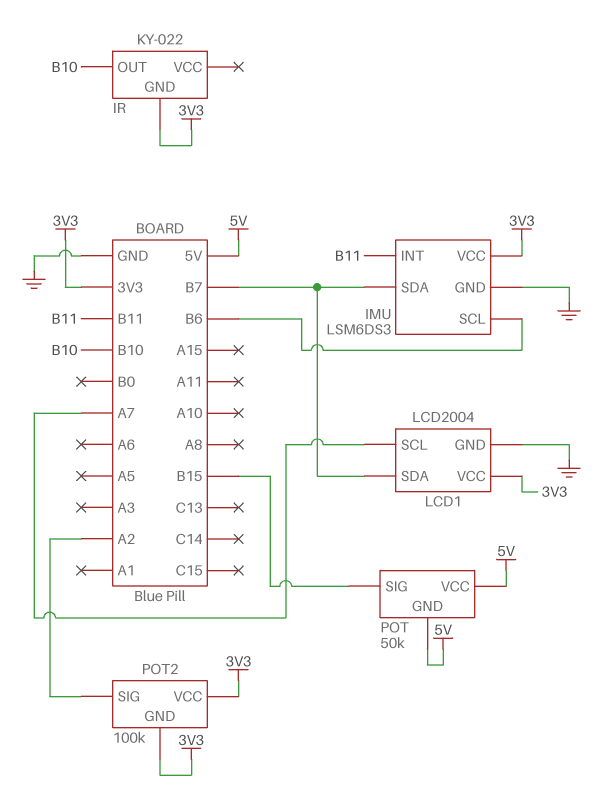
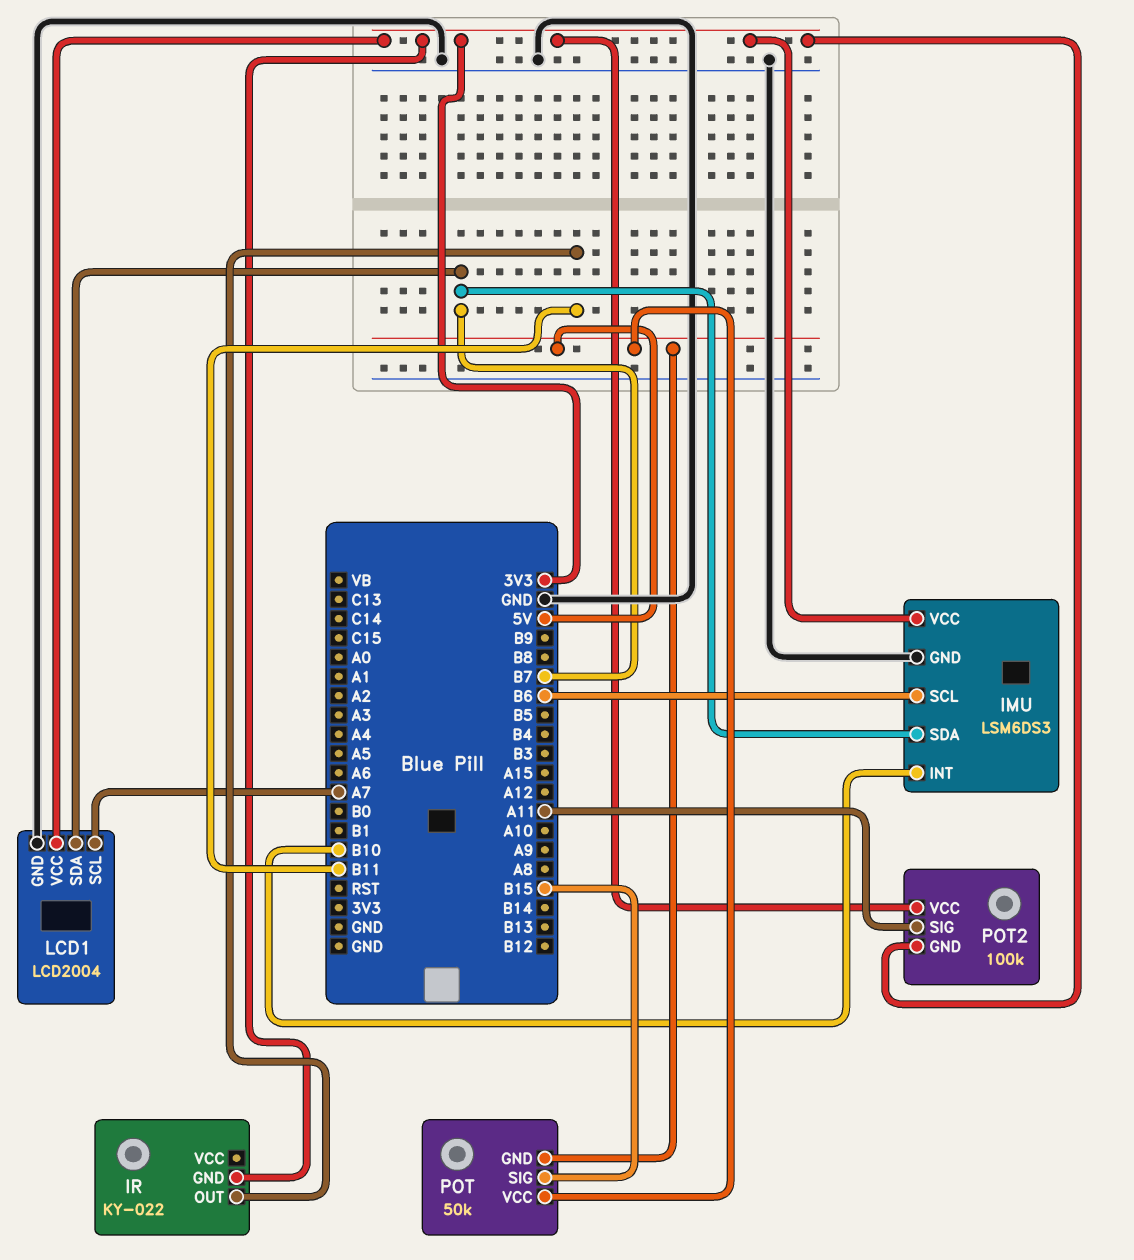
IMU pin INT: B11 -> B10
IR pin OUT: B10 -> B11
POT2 pin SIG: A2 -> A11

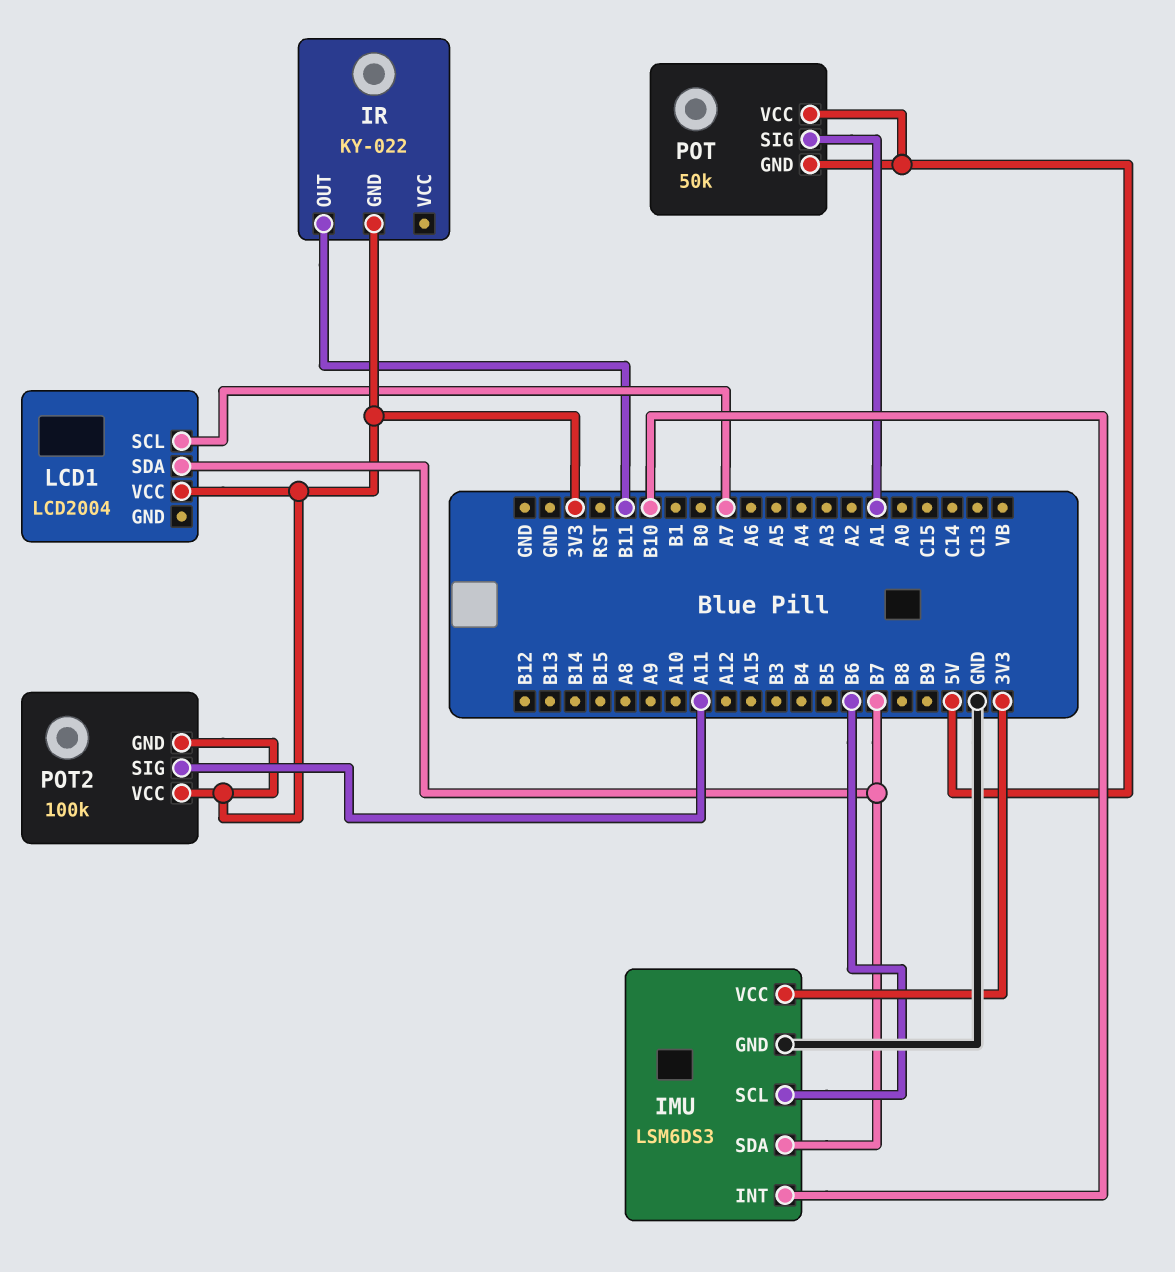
LCD1 pin GND: GND -> none
POT pin SIG: B15 -> A1

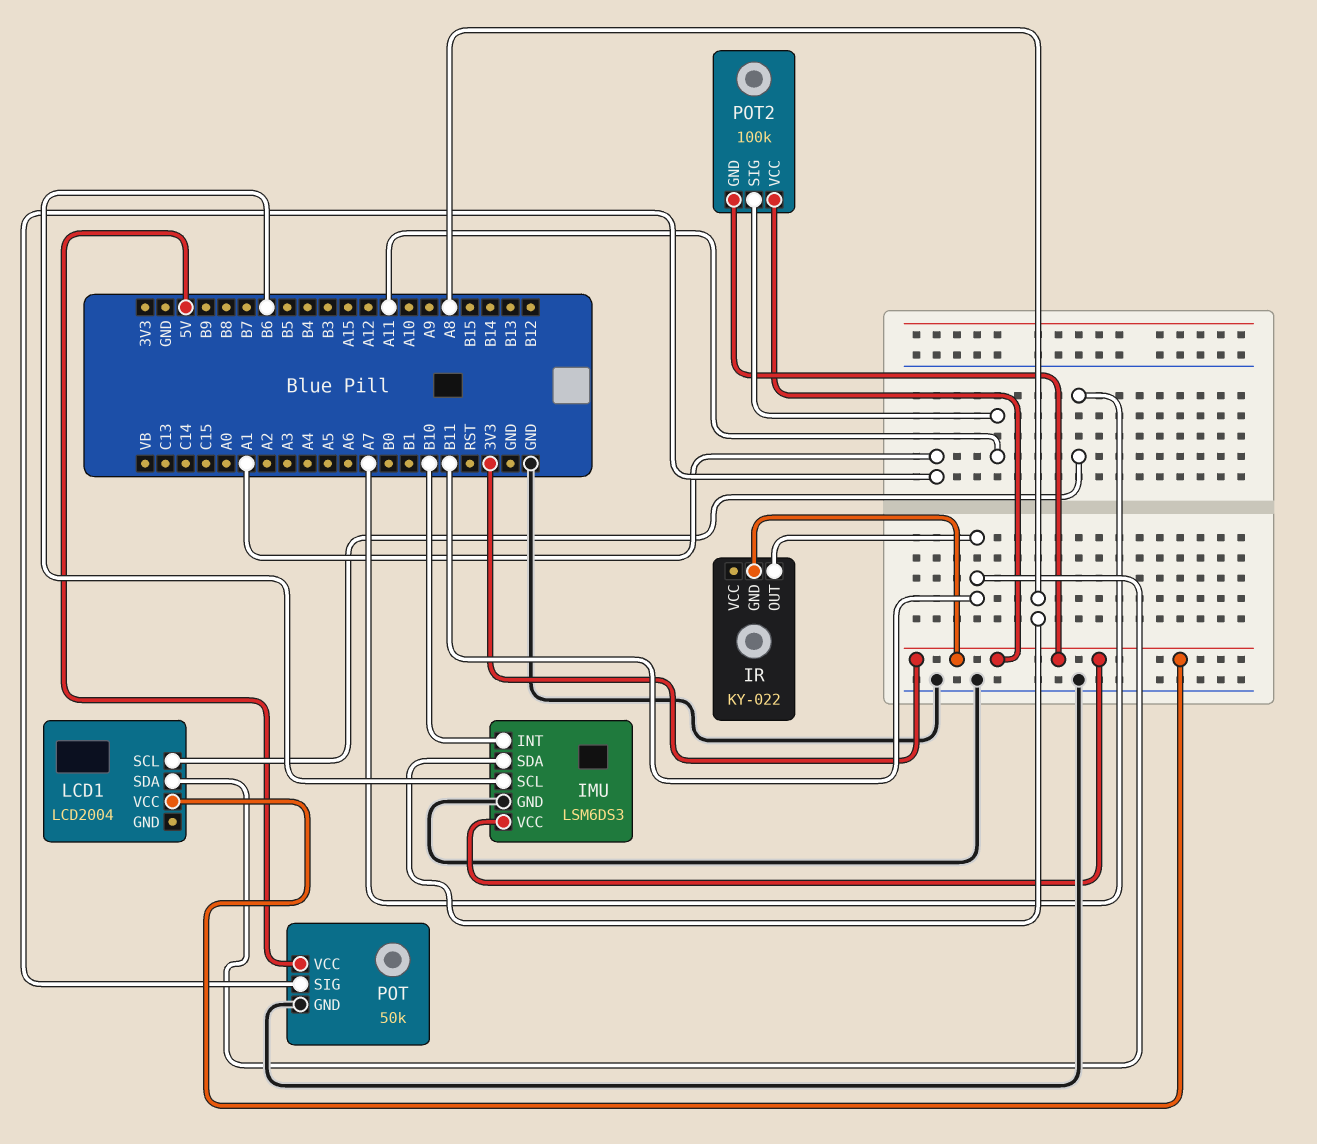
IMU pin SDA: B7 -> A8
LCD1 pin SDA: B7 -> B11
POT pin GND: 5V -> GND

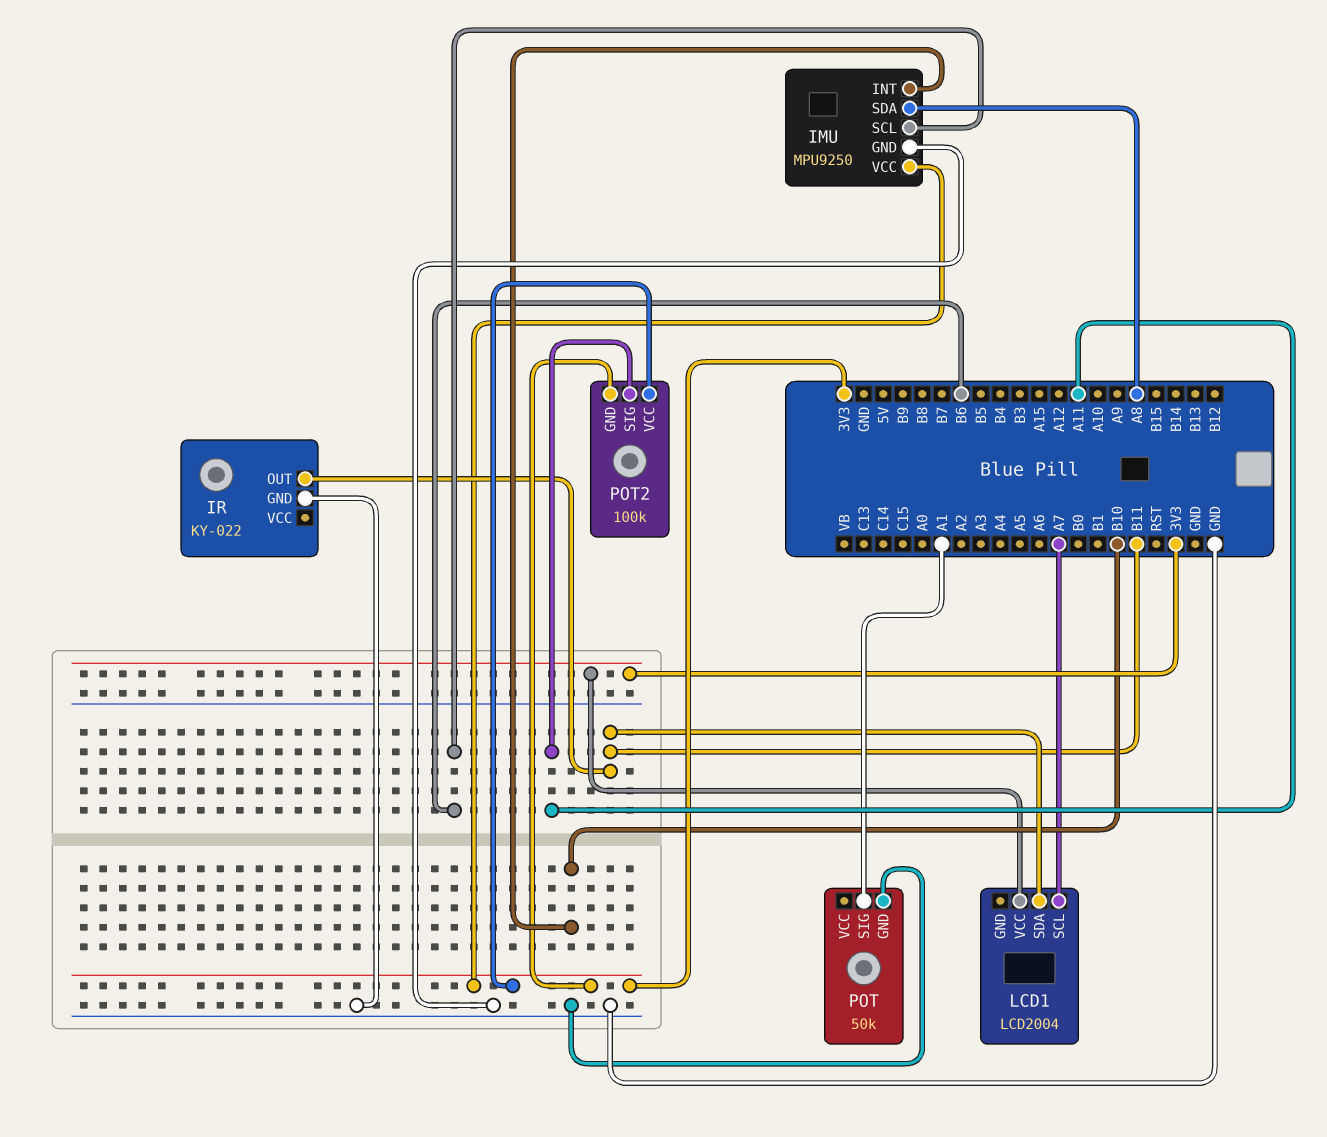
IMU: LSM6DS3 -> MPU9250
IR pin GND: 3V3 -> GND
POT pin VCC: 5V -> none

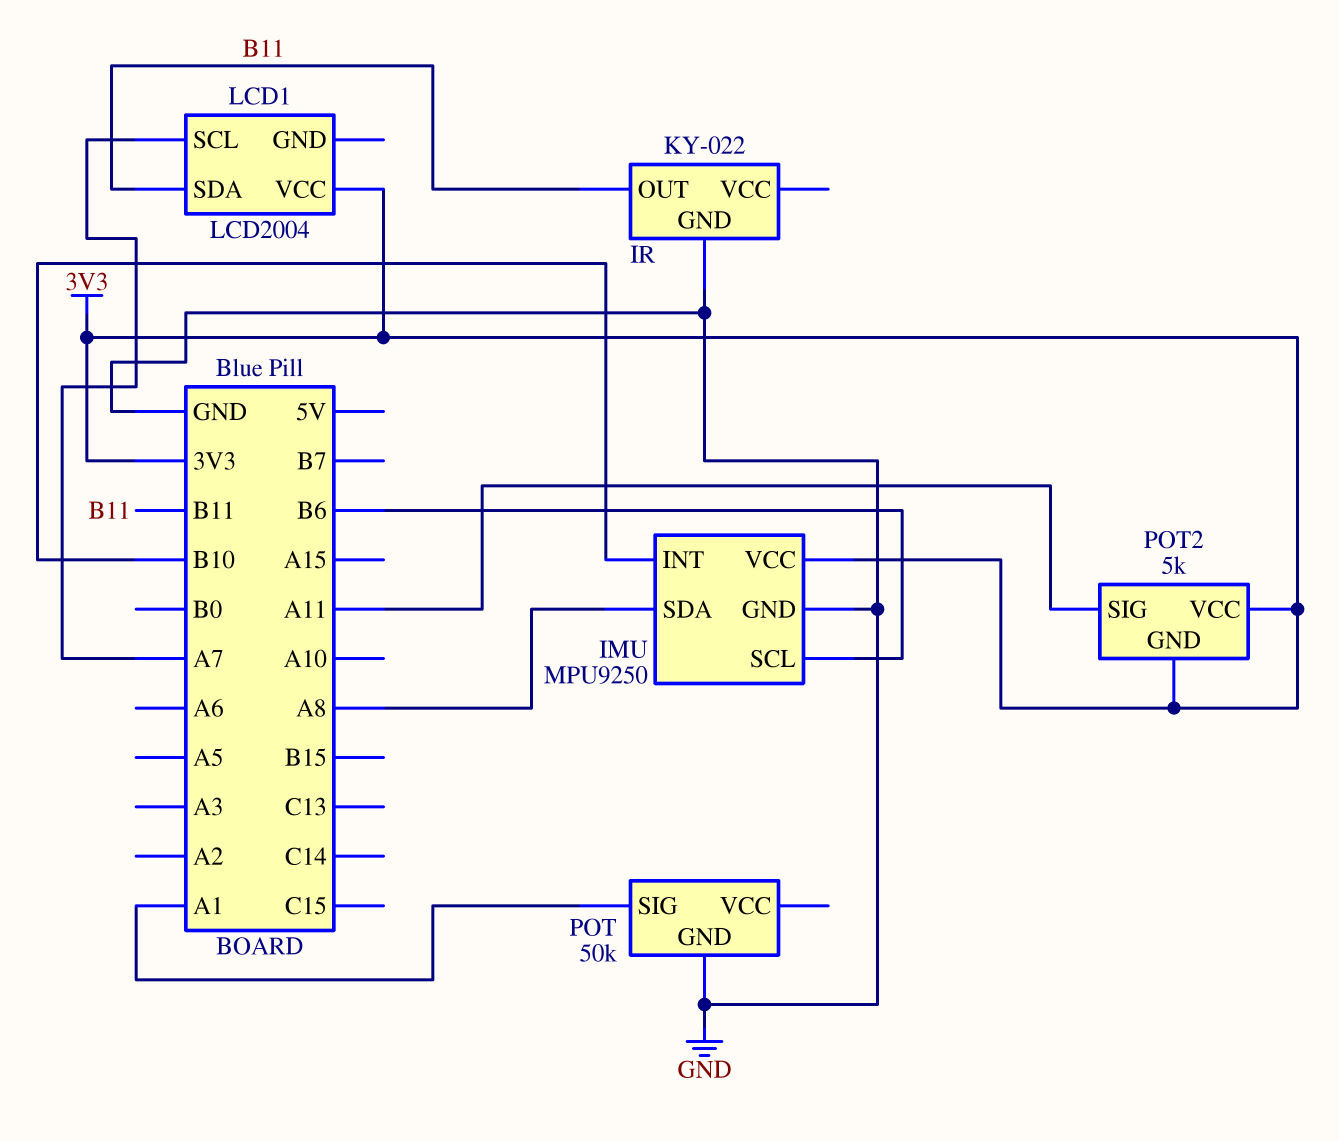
POT2: 100k -> 5k

